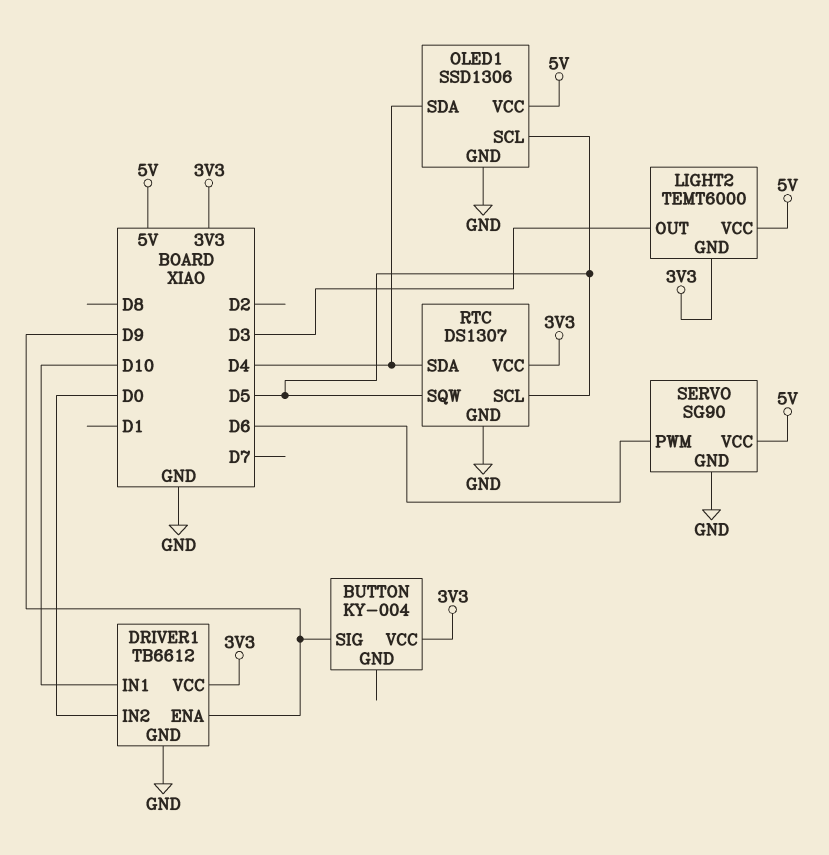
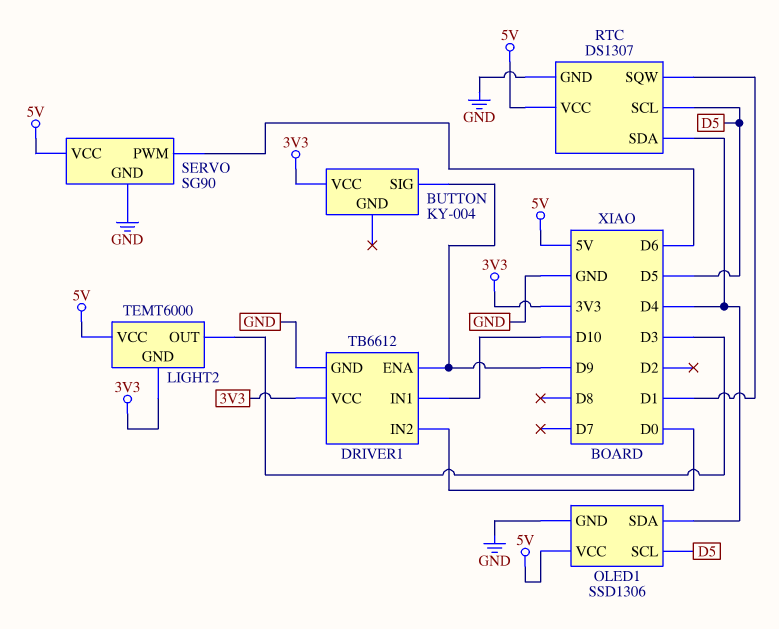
RTC pin SQW: D5 -> D1
RTC pin VCC: 3V3 -> 5V

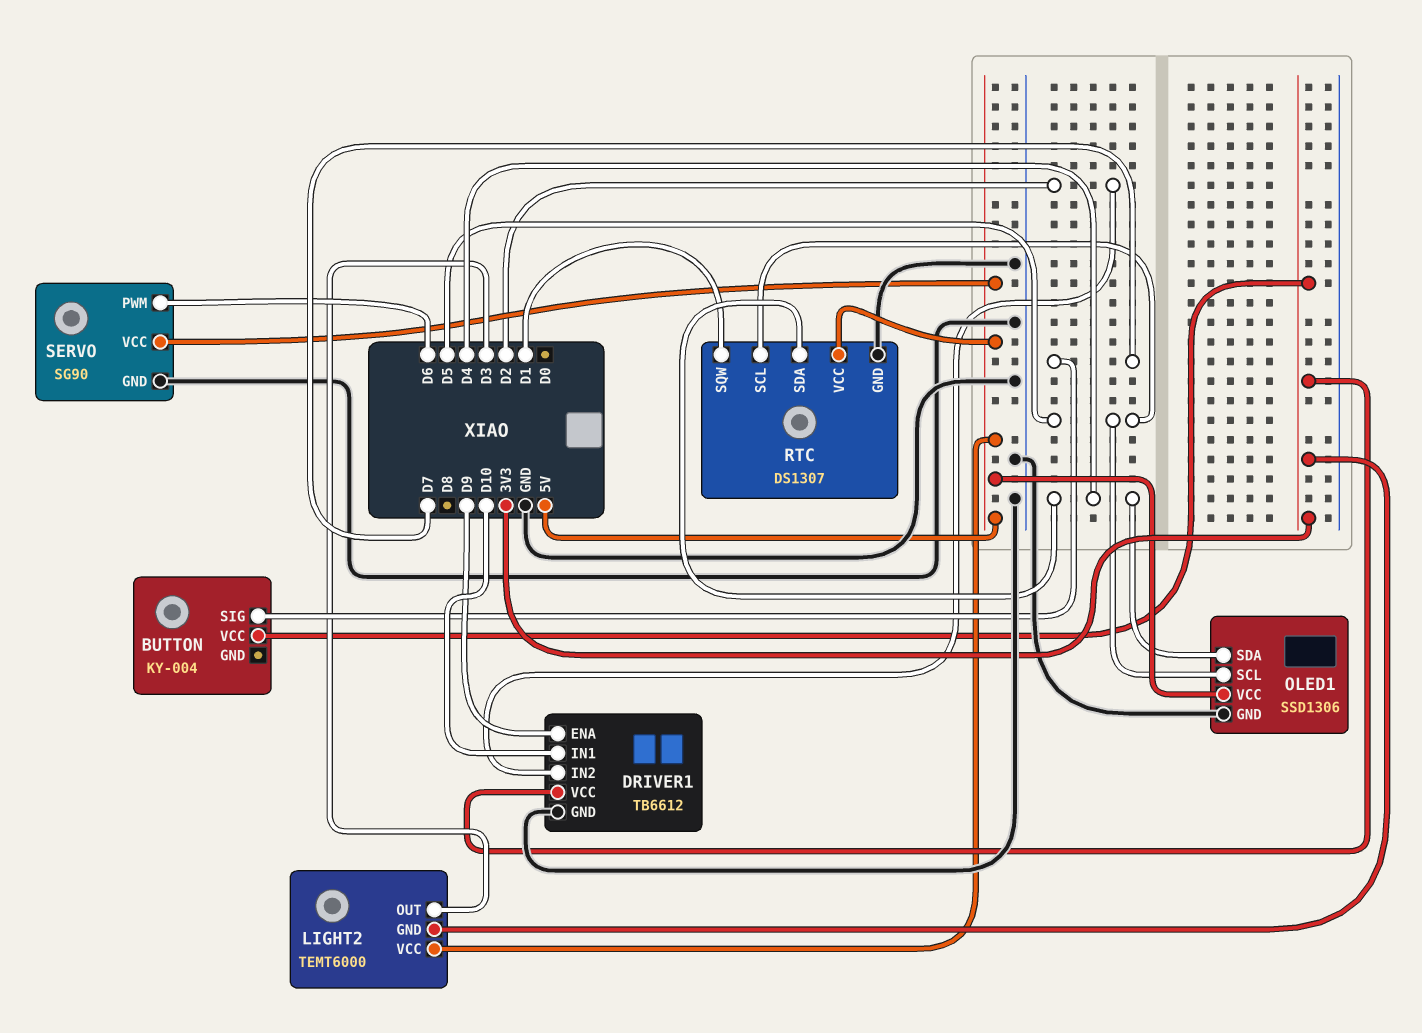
BUTTON pin SIG: D9 -> D7
DRIVER1 pin IN2: D0 -> D2

